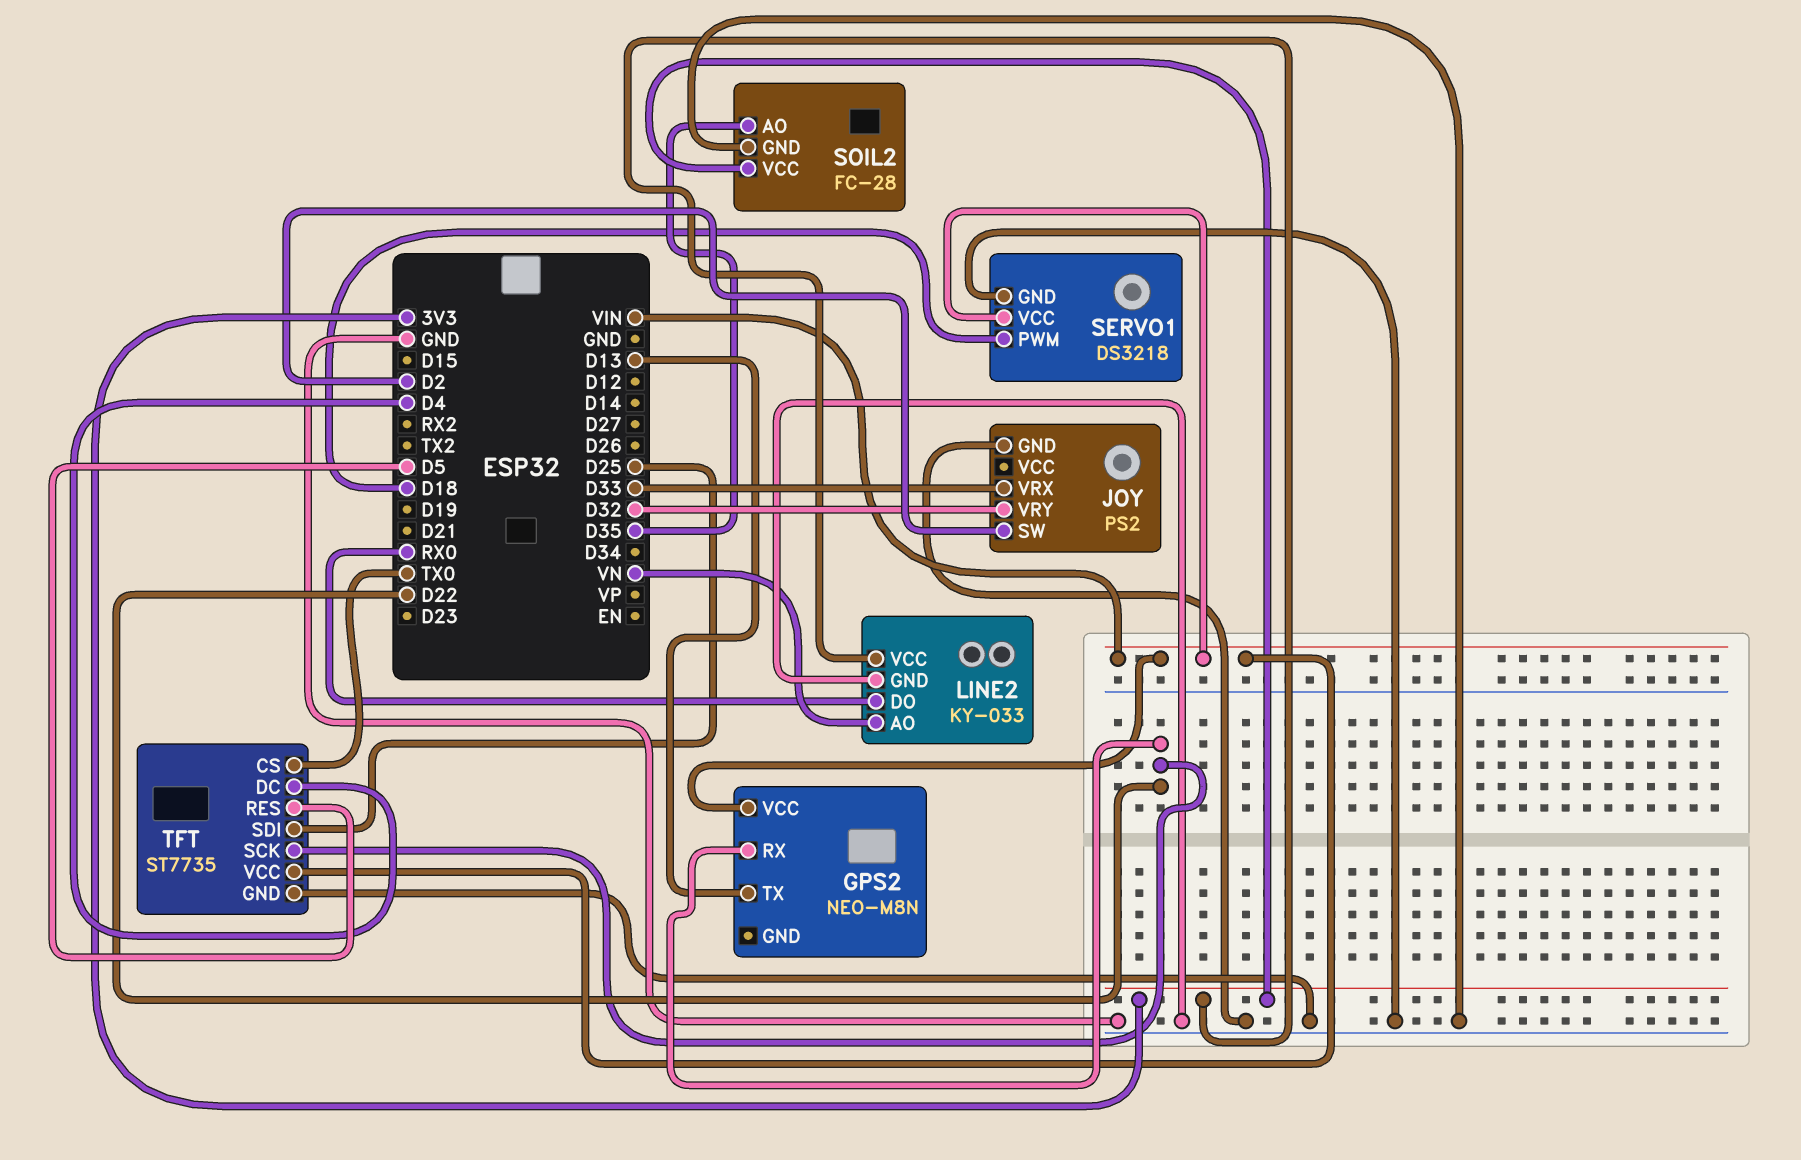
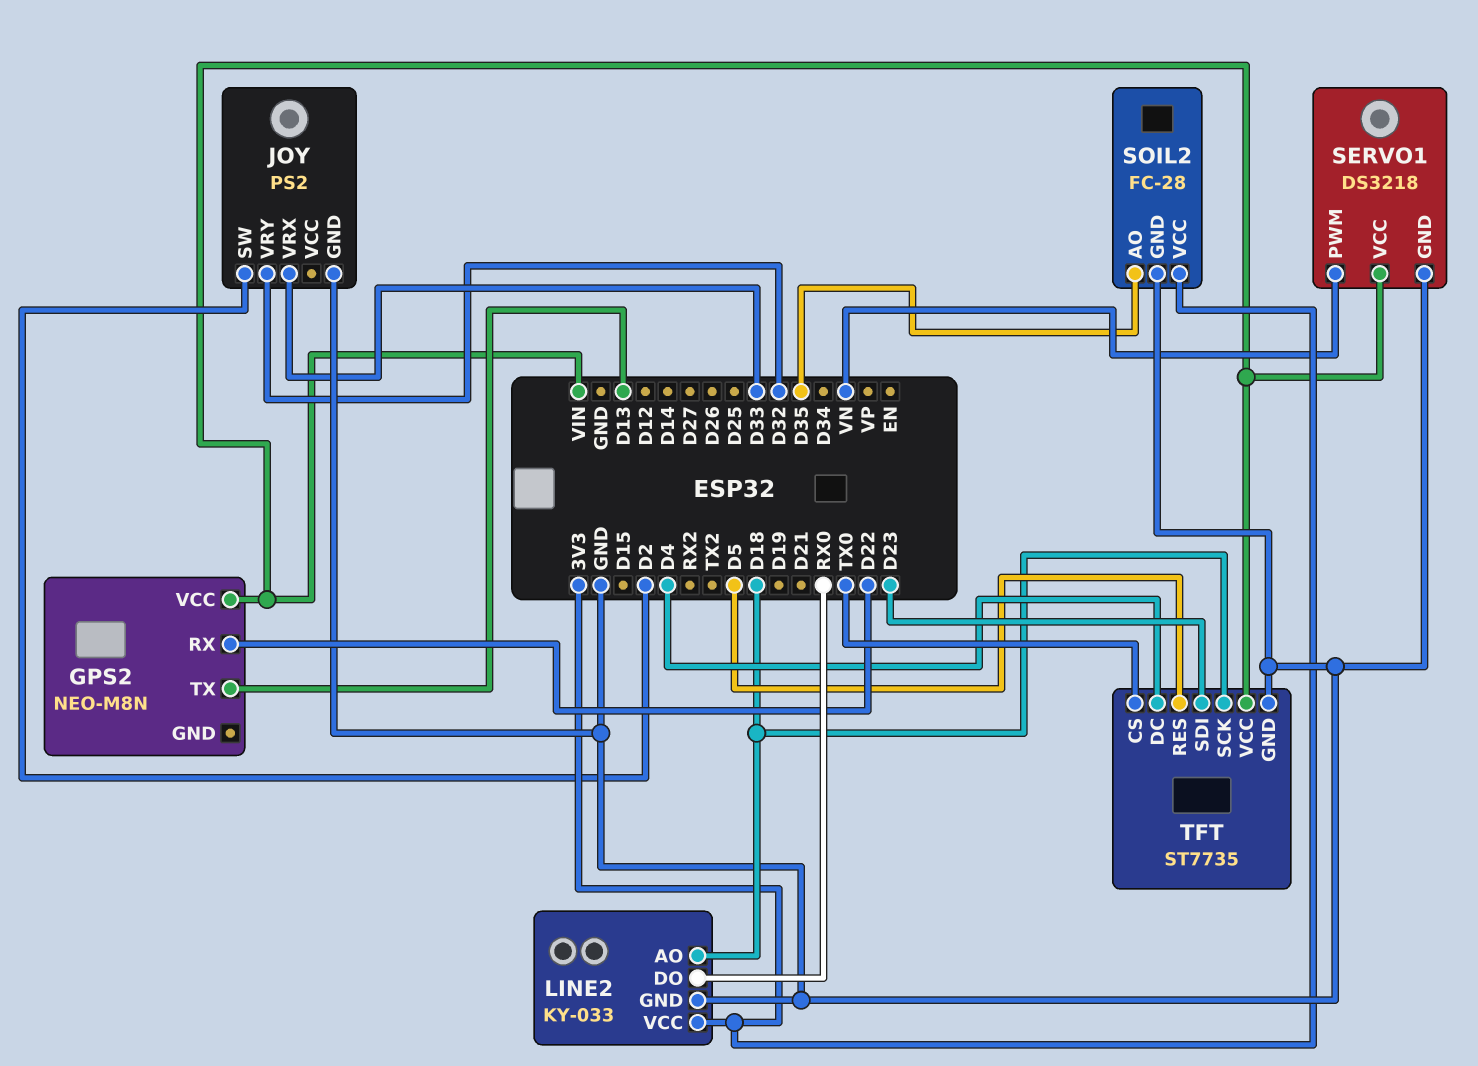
LINE2 pin AO: VN -> D18
SERVO1 pin PWM: D18 -> VN
TFT pin SCK: D22 -> D18
TFT pin SDI: D25 -> D23

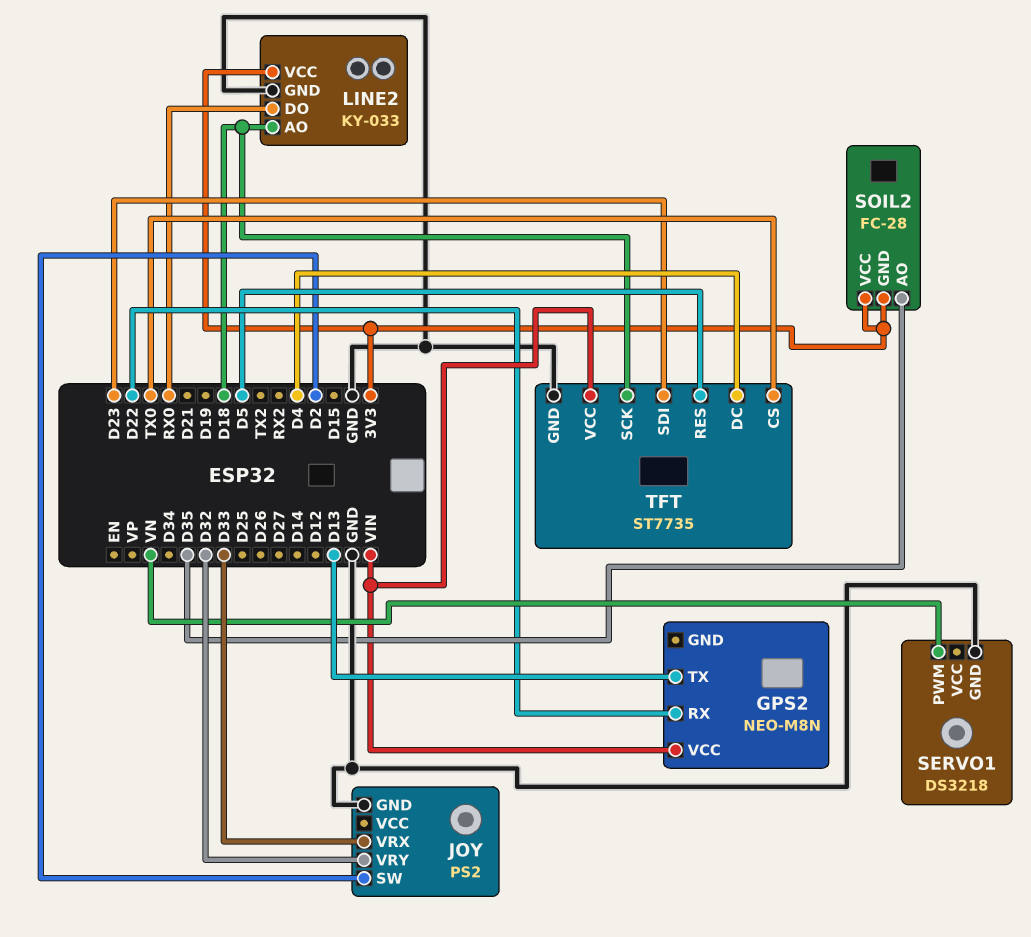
SERVO1 pin VCC: VIN -> none
SOIL2 pin GND: GND -> 3V3

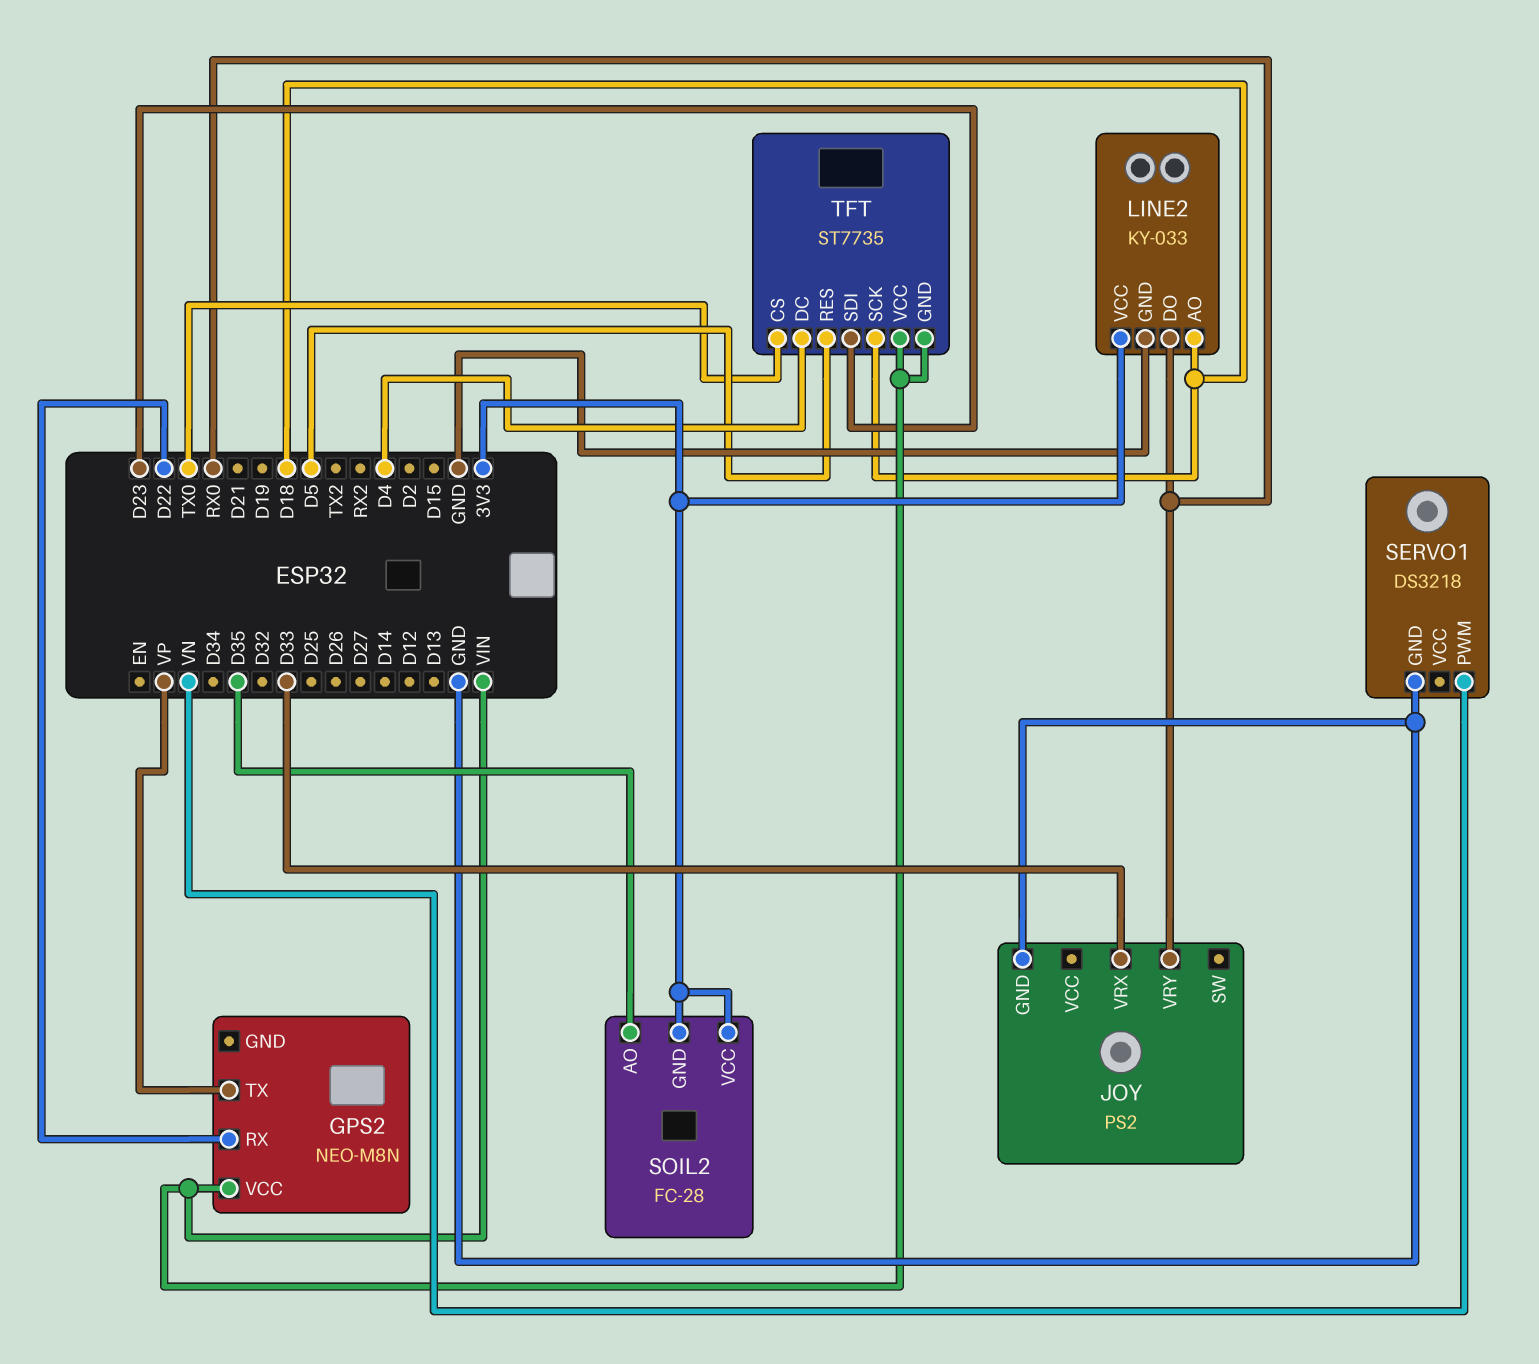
GPS2 pin TX: D13 -> VP
JOY pin SW: D2 -> none
JOY pin VRY: D32 -> RX0
TFT pin GND: GND -> VIN

